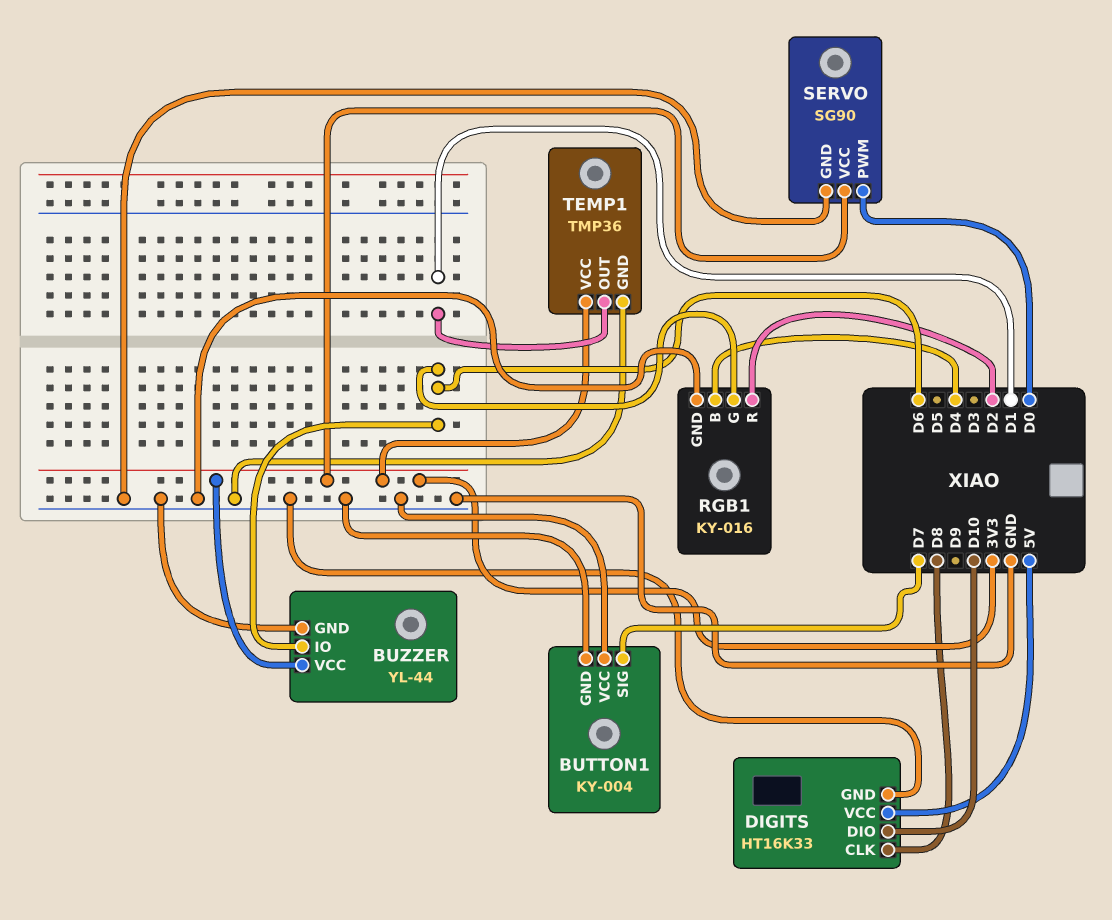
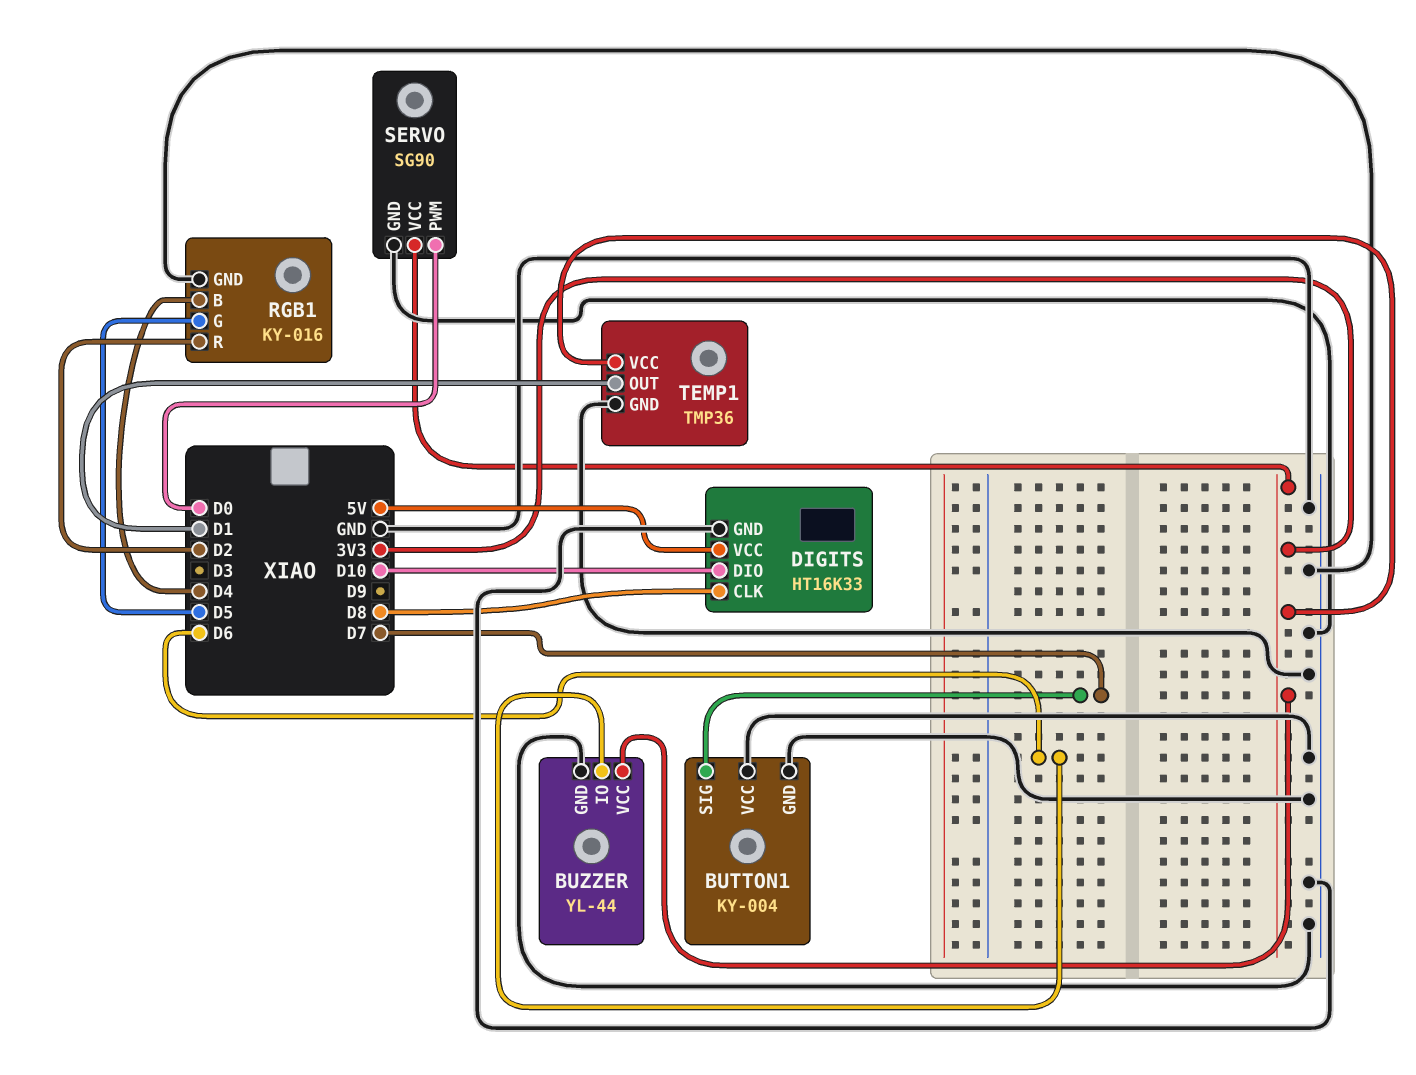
RGB1 pin G: D6 -> D5

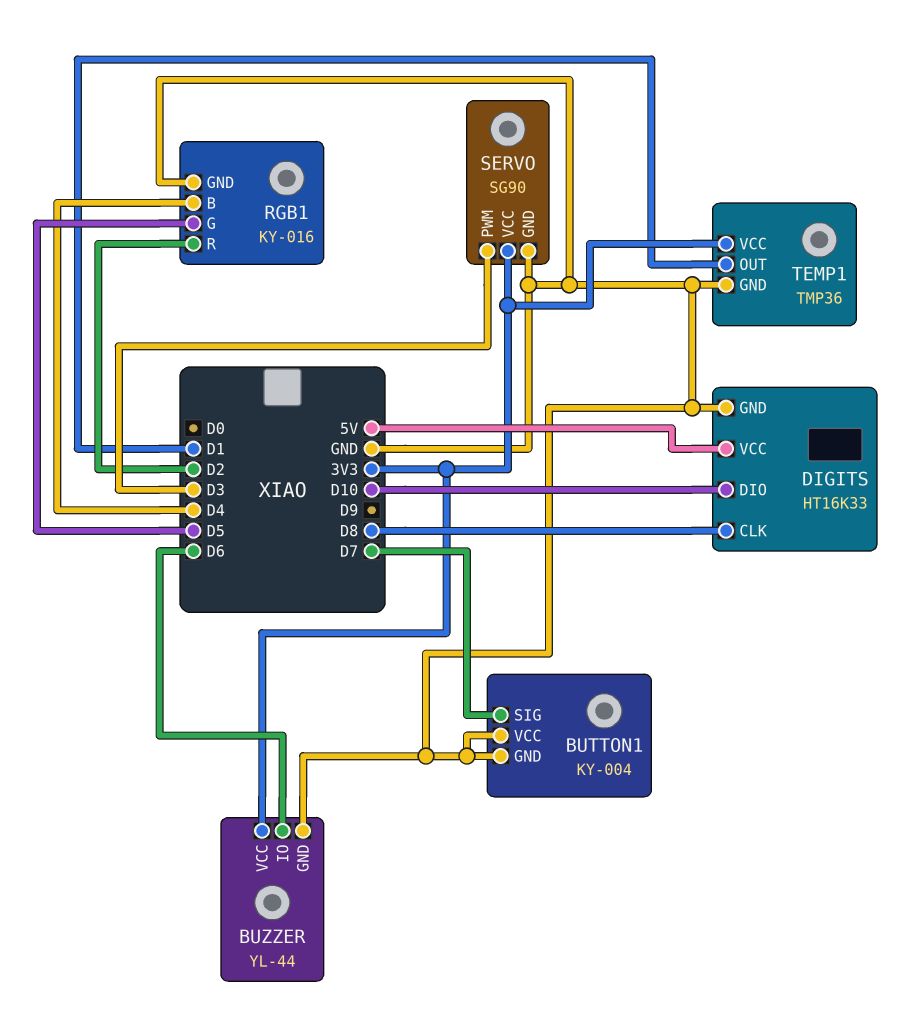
SERVO pin PWM: D0 -> D3

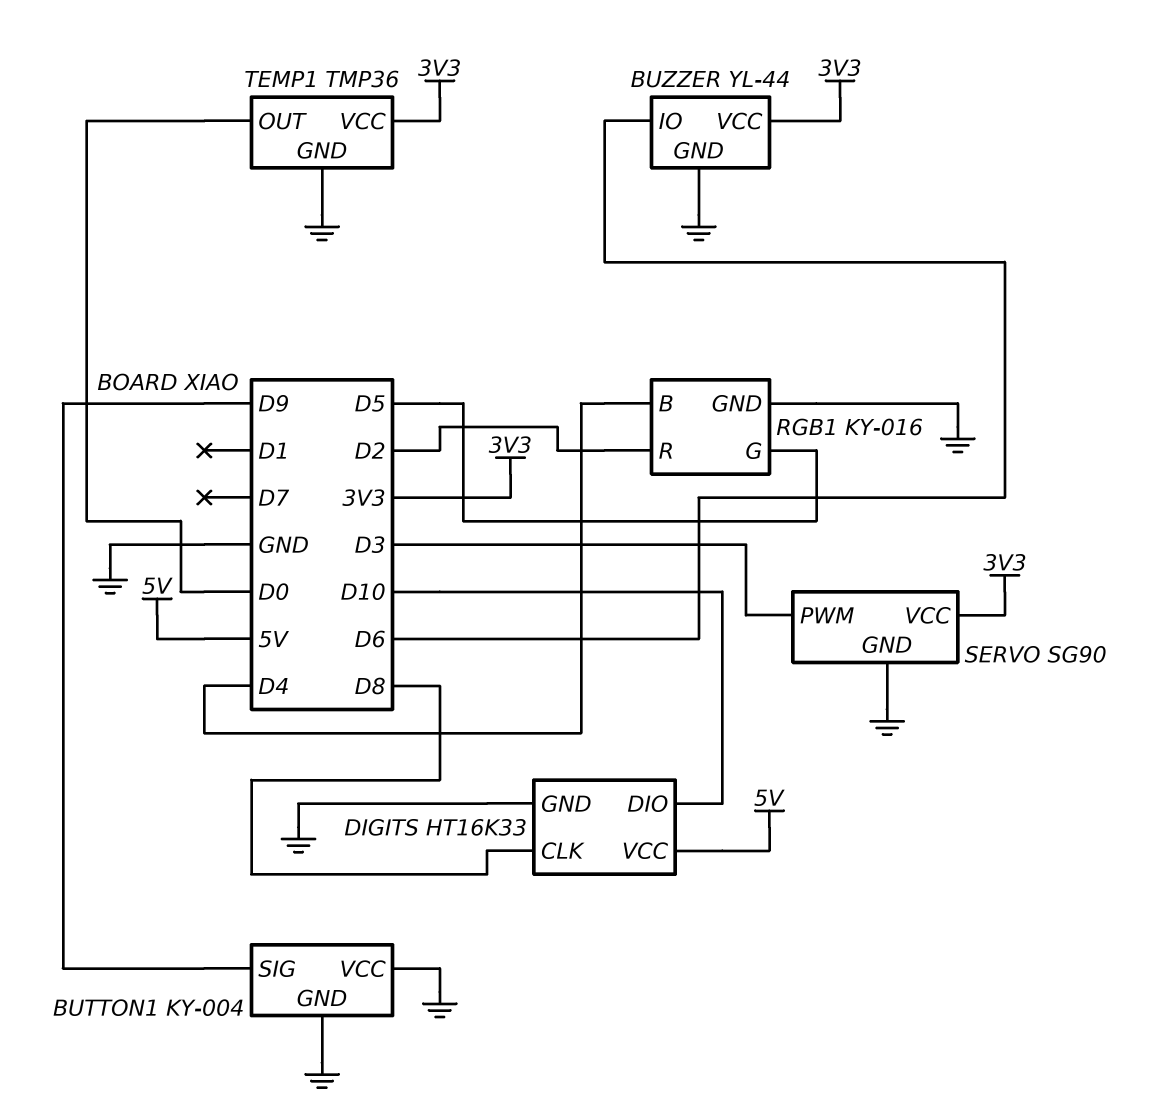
BUTTON1 pin SIG: D7 -> D9
TEMP1 pin OUT: D1 -> D0

